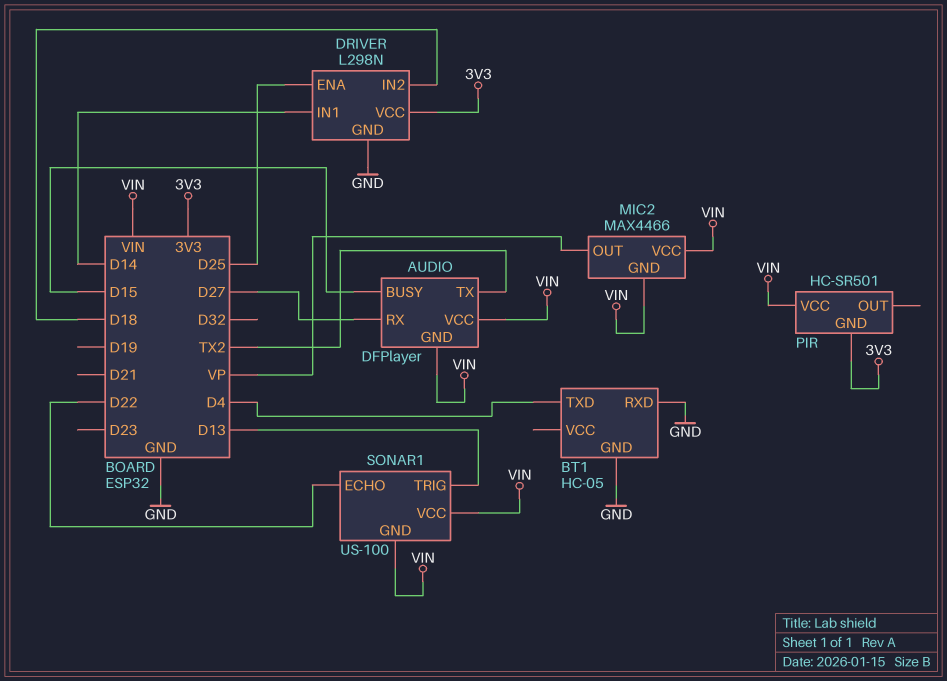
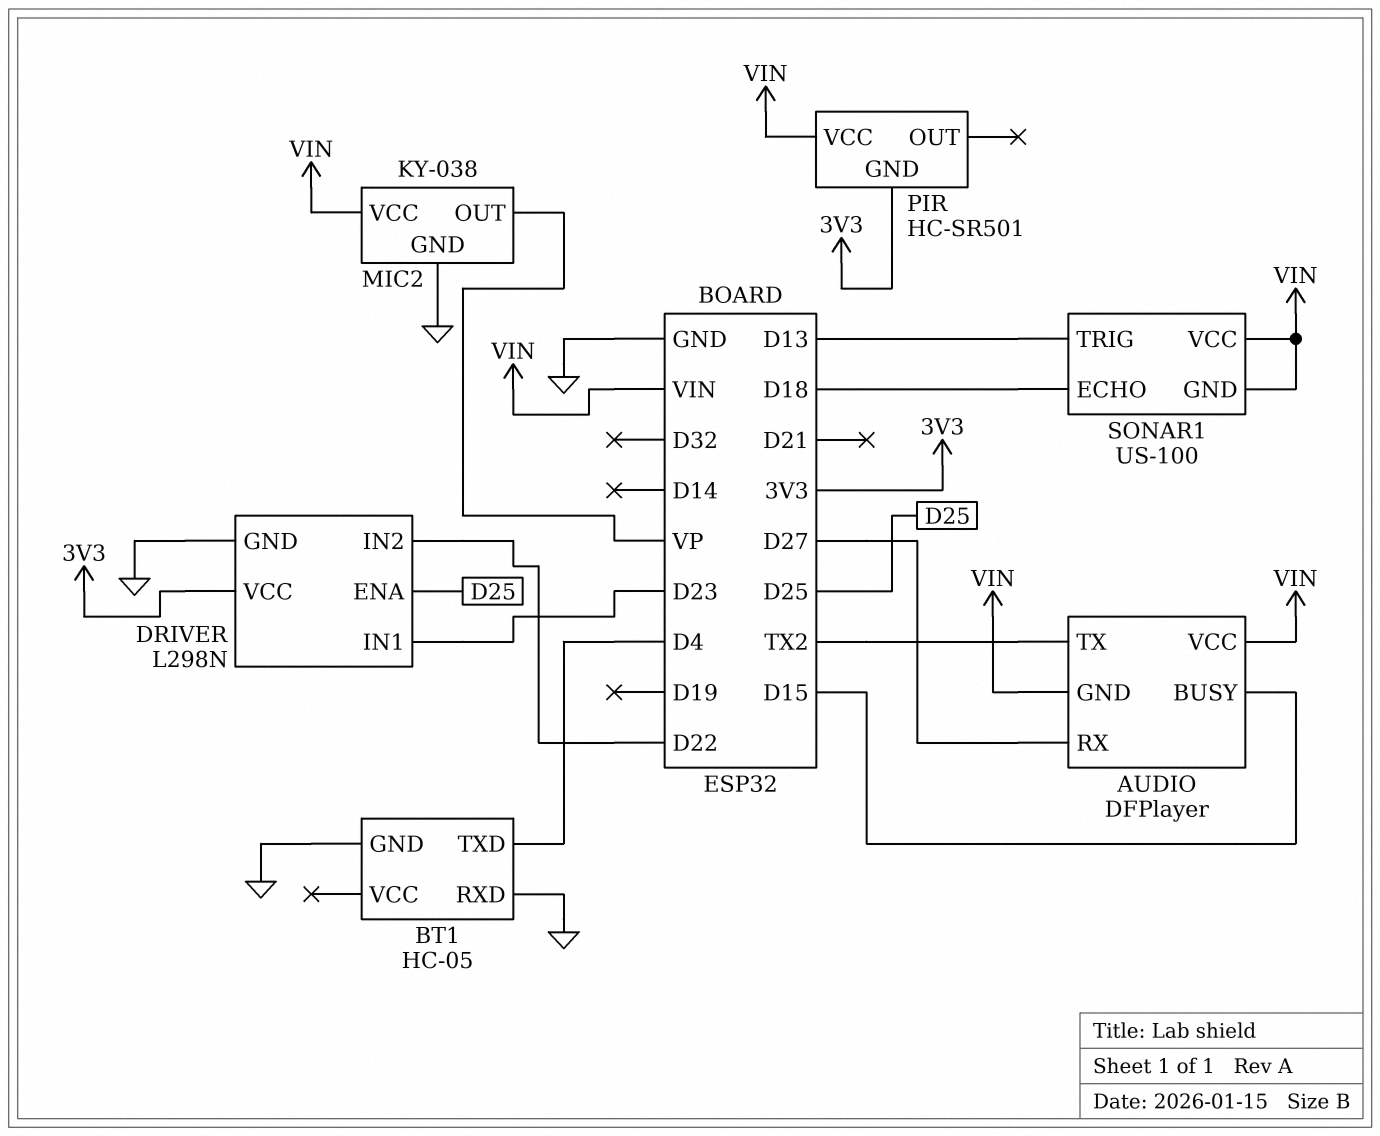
DRIVER pin IN1: D14 -> D23
DRIVER pin IN2: D18 -> D22
MIC2: MAX4466 -> KY-038
MIC2 pin GND: VIN -> GND
SONAR1 pin ECHO: D22 -> D18

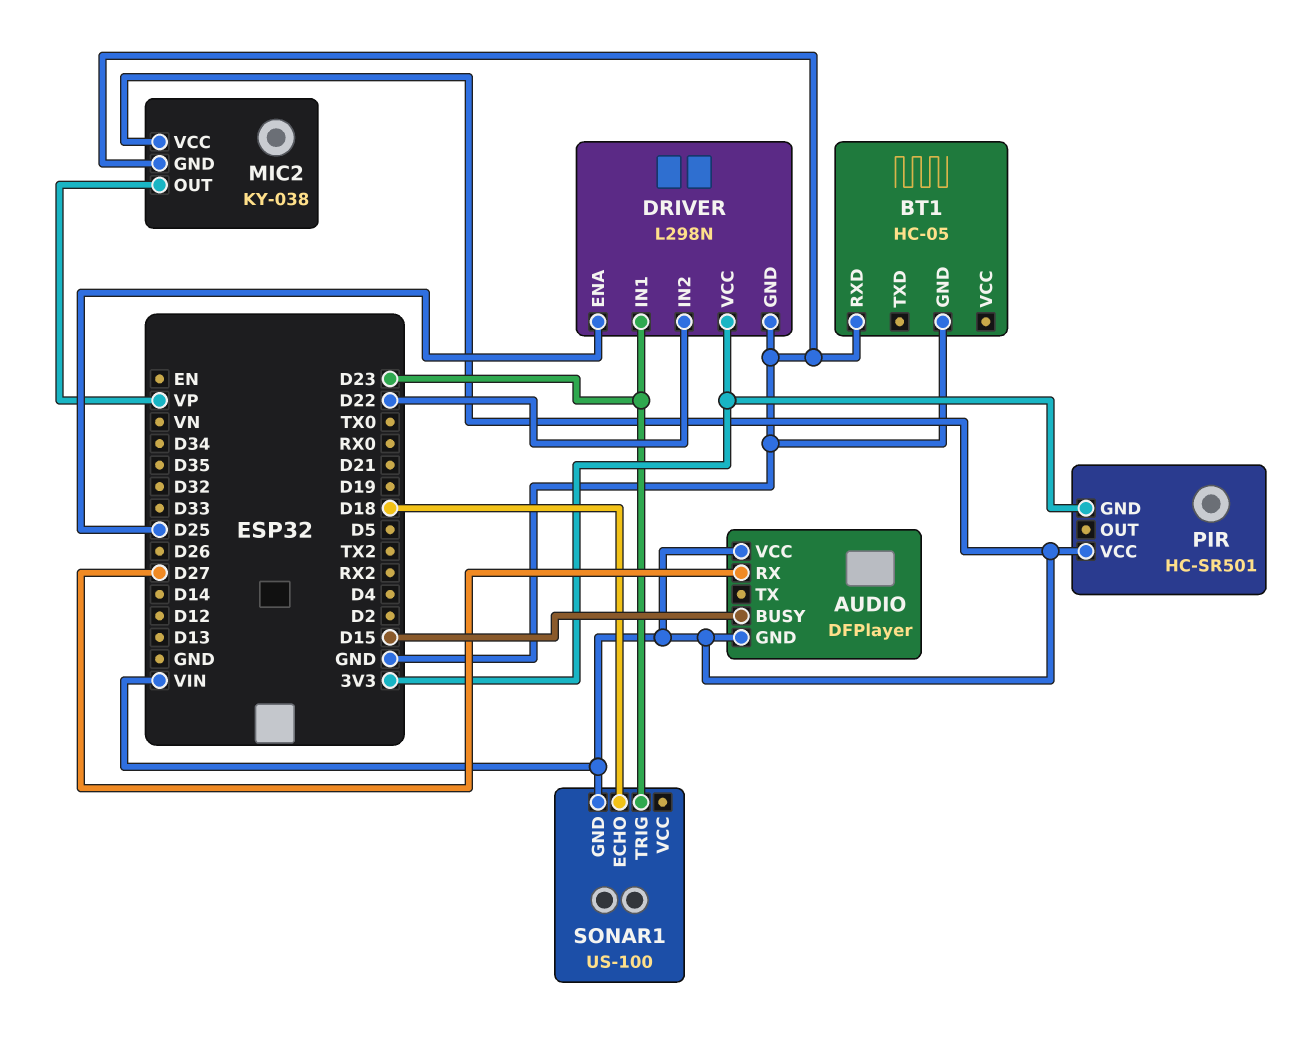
AUDIO pin TX: TX2 -> none
BT1 pin TXD: D4 -> none
SONAR1 pin TRIG: D13 -> D23
SONAR1 pin VCC: VIN -> none

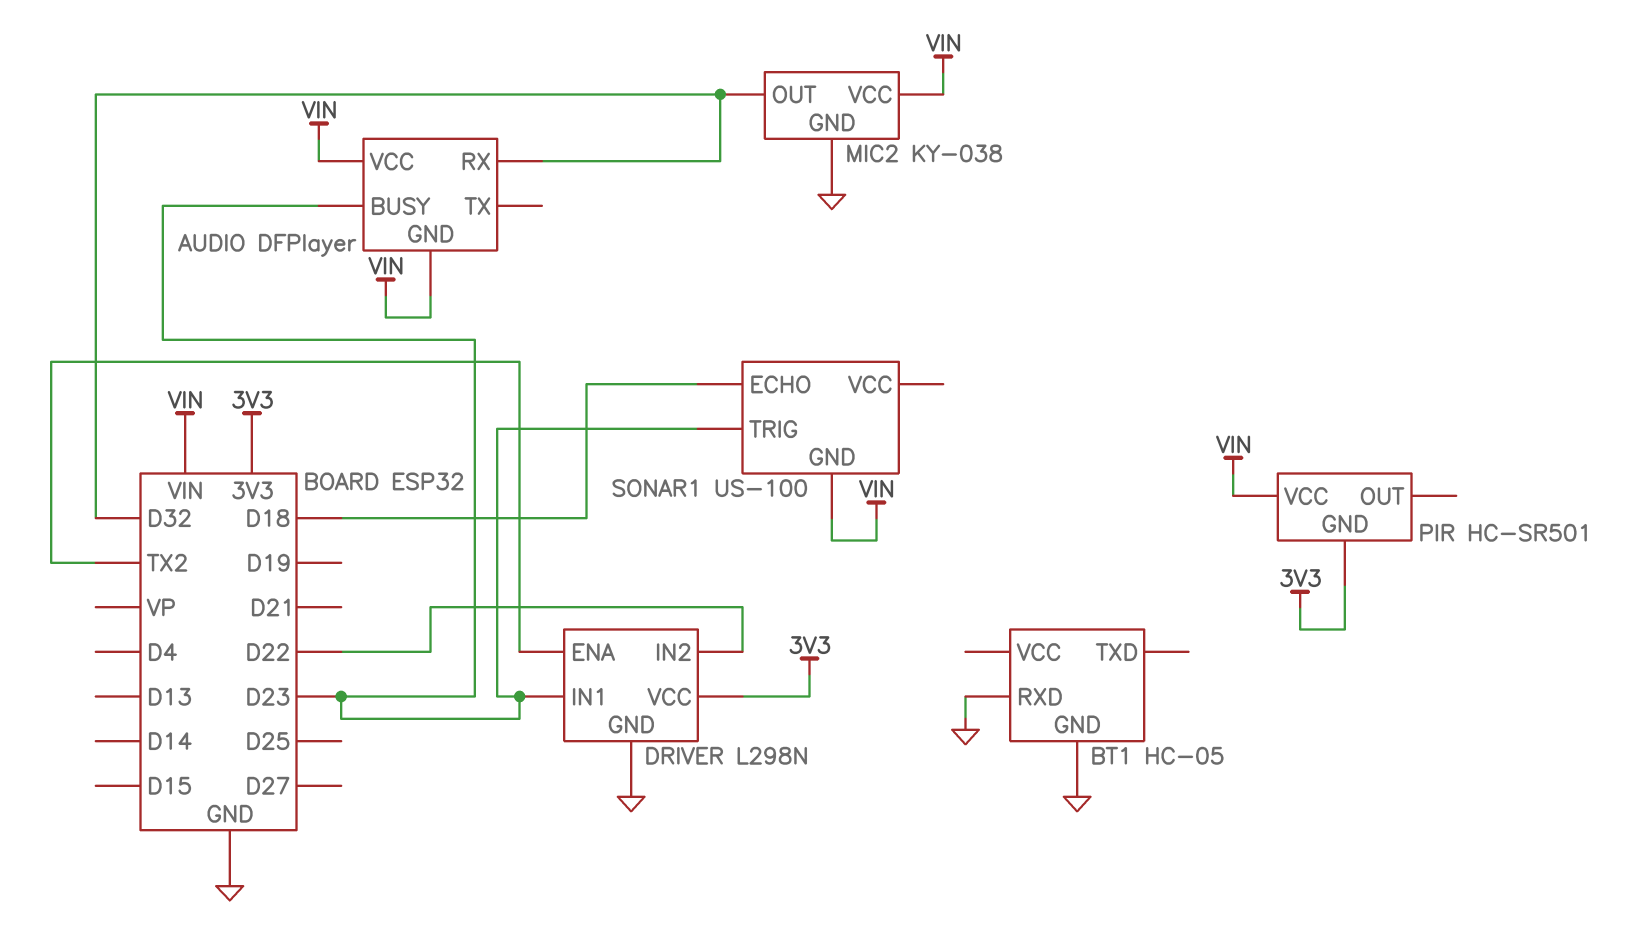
AUDIO pin BUSY: D15 -> D23
AUDIO pin RX: D27 -> D32
DRIVER pin ENA: D25 -> TX2
MIC2 pin OUT: VP -> D32

